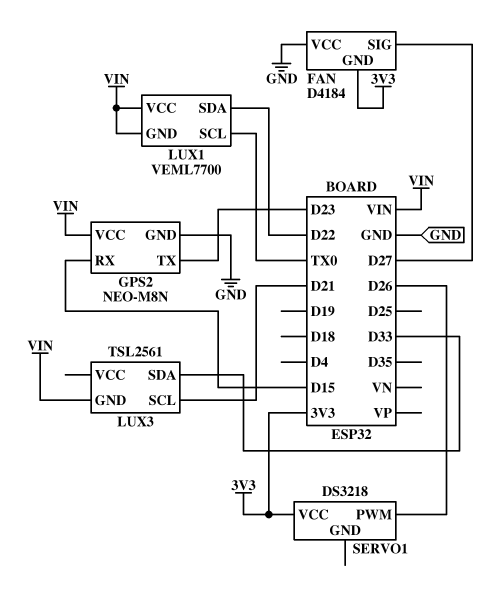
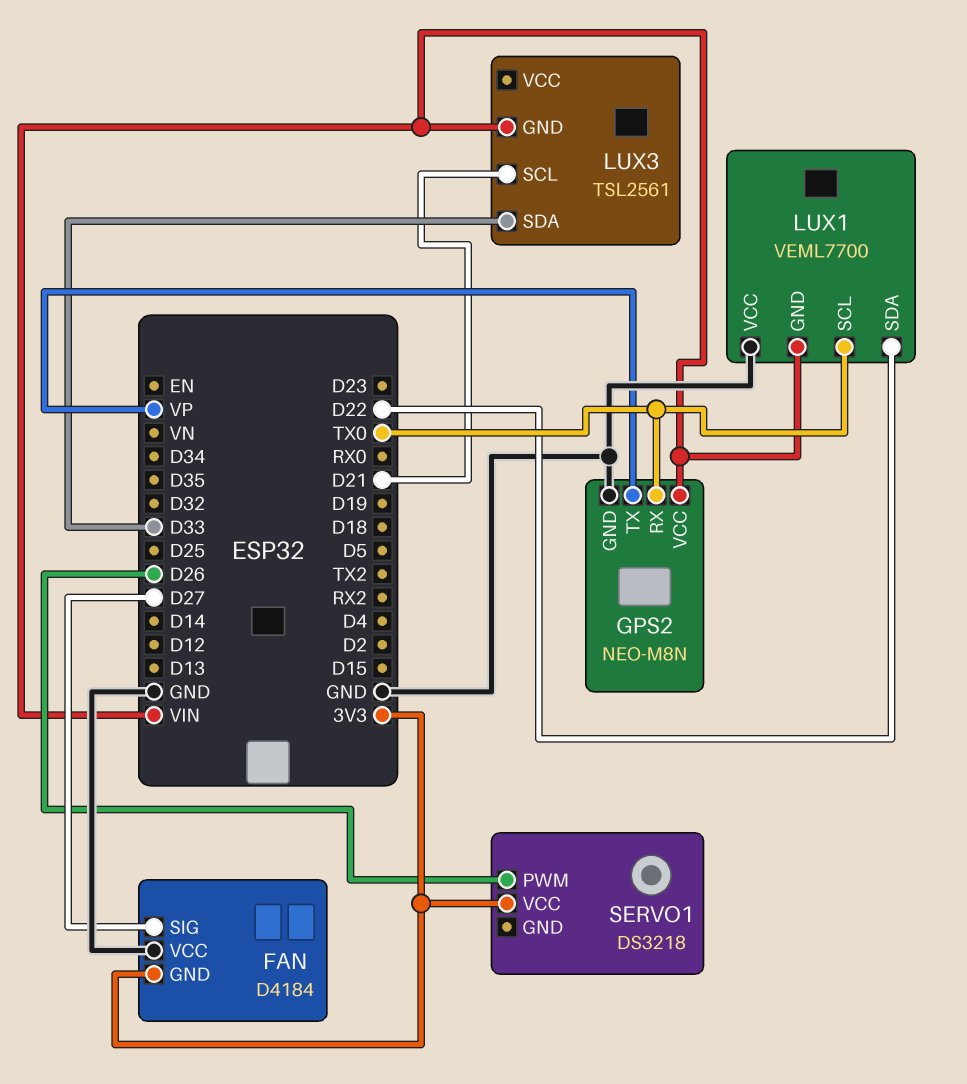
GPS2 pin RX: D15 -> TX0
GPS2 pin TX: D23 -> VP
LUX1 pin VCC: VIN -> GND

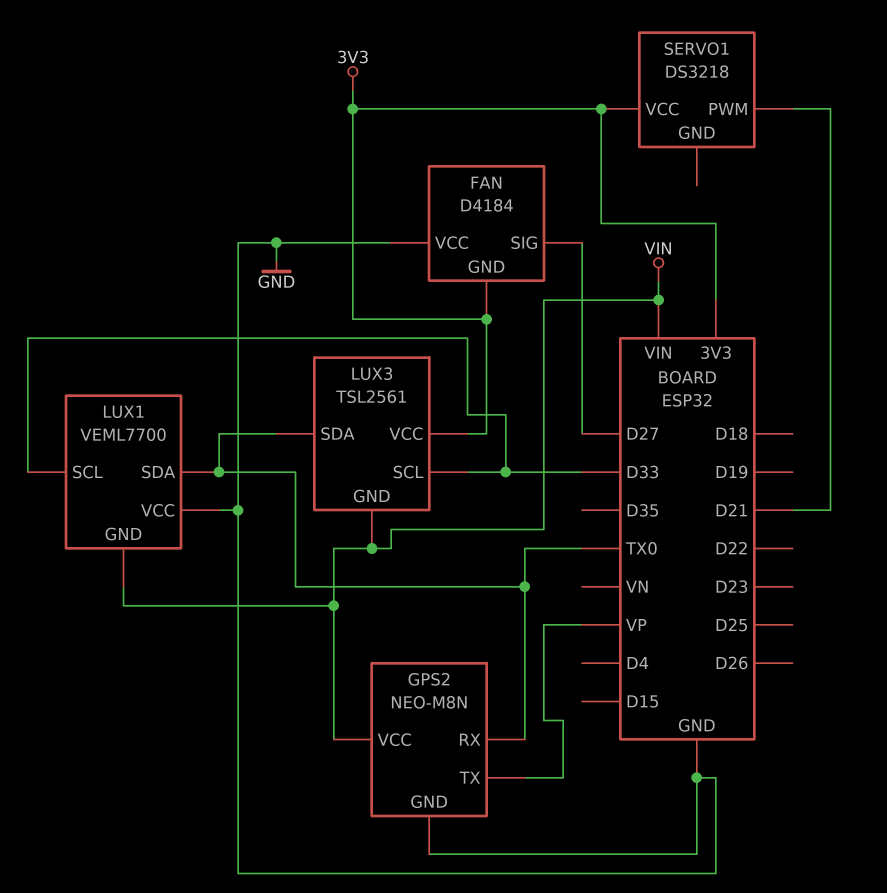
LUX1 pin SCL: TX0 -> D33
LUX1 pin SDA: D22 -> TX0
LUX3 pin SCL: D21 -> D33
LUX3 pin SDA: D33 -> TX0
LUX3 pin VCC: none -> 3V3
SERVO1 pin PWM: D26 -> D21

